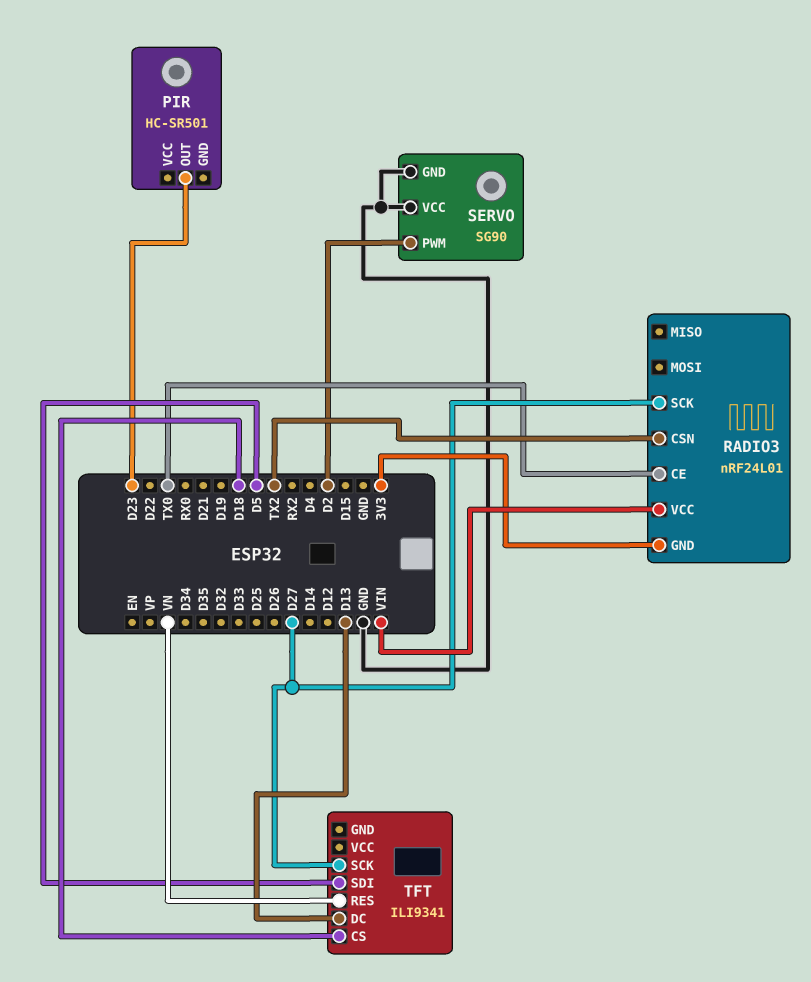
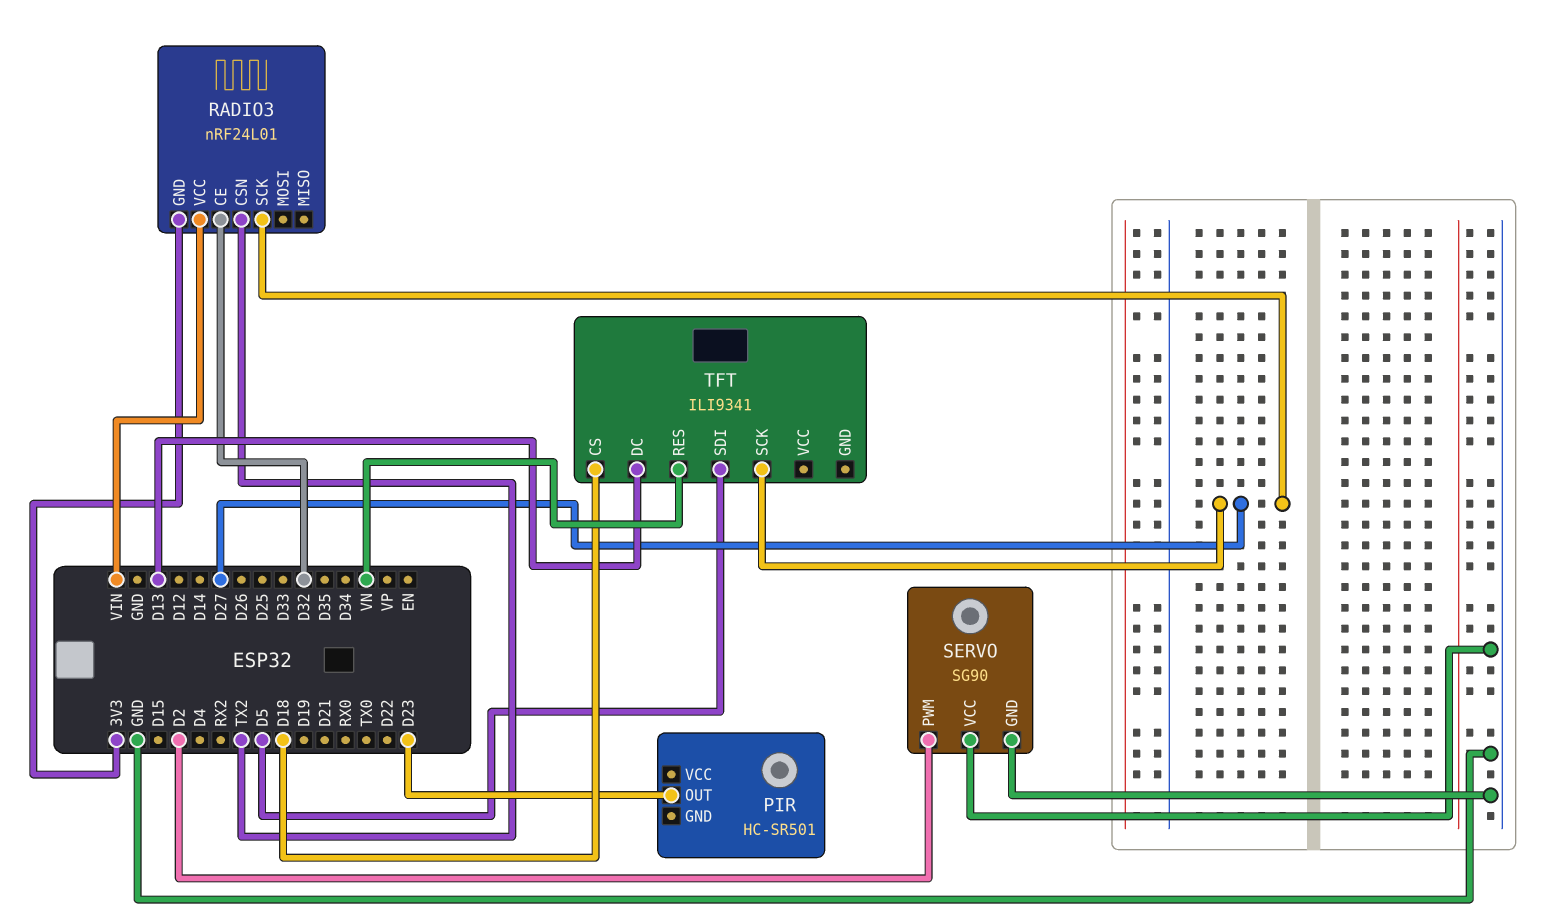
RADIO3 pin CE: TX0 -> D32

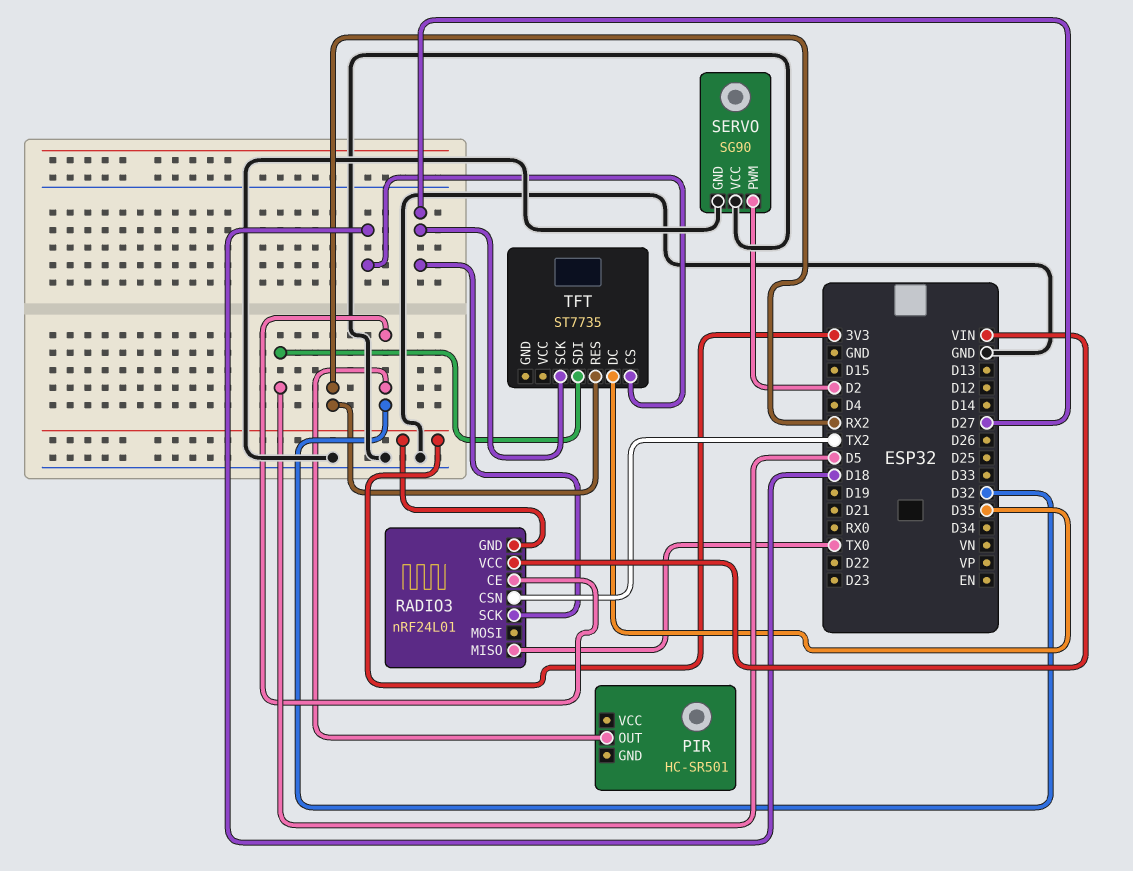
PIR pin OUT: D23 -> D32
RADIO3 pin MISO: none -> TX0
TFT: ILI9341 -> ST7735
TFT pin DC: D13 -> D35
TFT pin RES: VN -> RX2

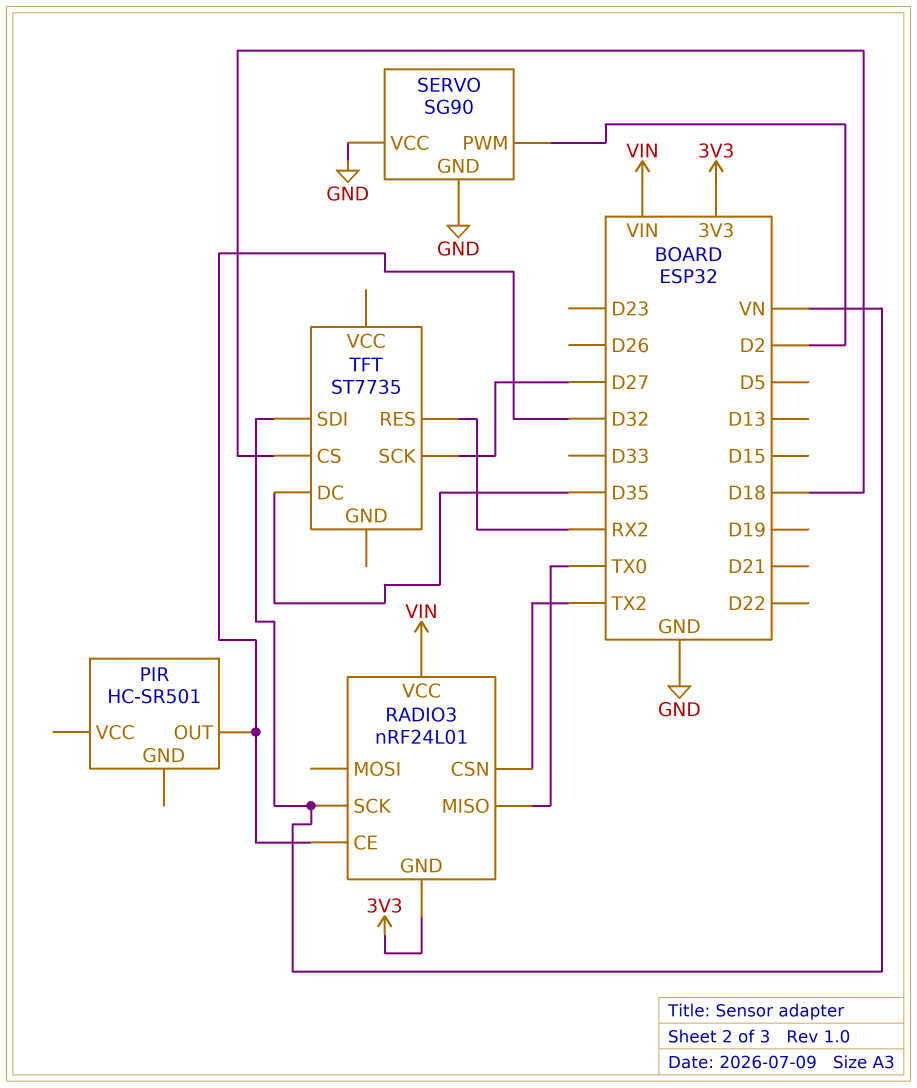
RADIO3 pin SCK: D27 -> VN
TFT pin SDI: D5 -> VN

